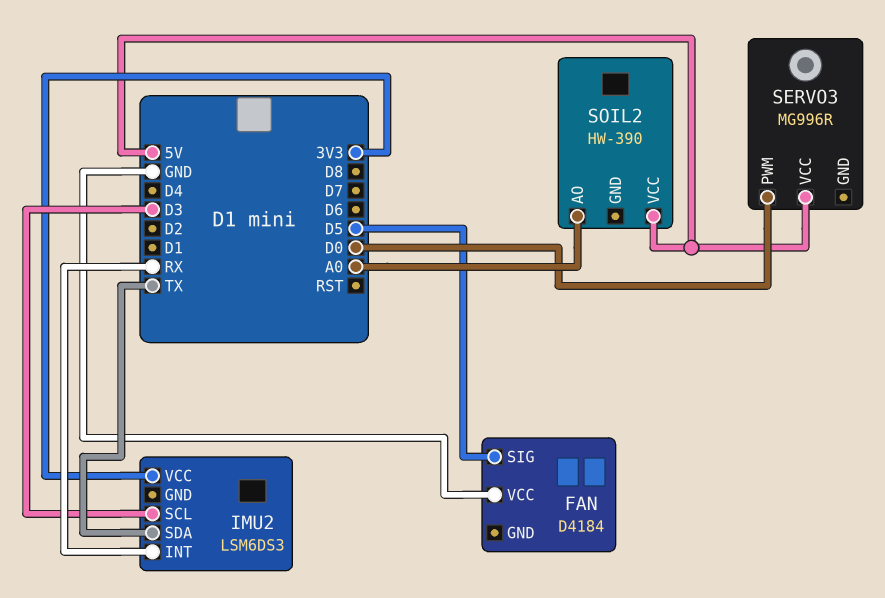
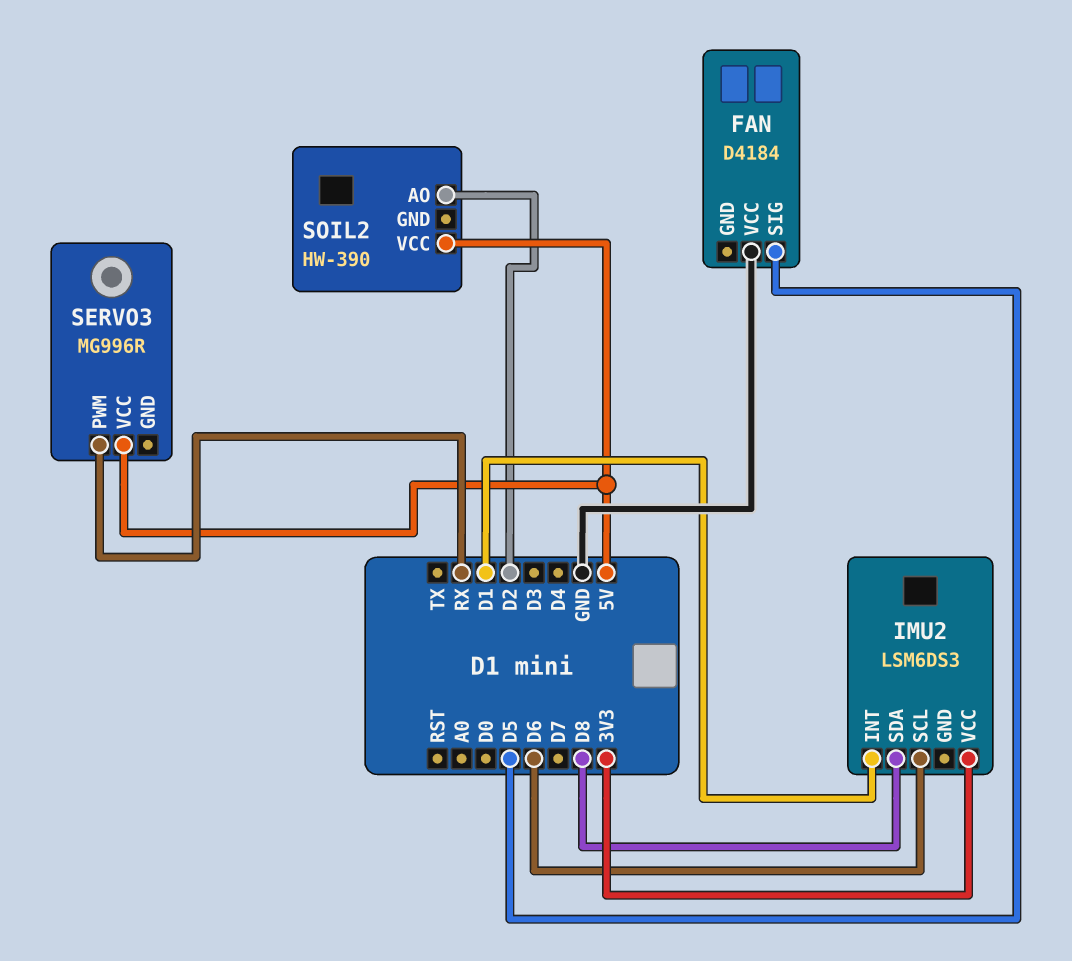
IMU2 pin INT: RX -> D1
IMU2 pin SCL: D3 -> D6
IMU2 pin SDA: TX -> D8
SERVO3 pin PWM: D0 -> RX
SOIL2 pin AO: A0 -> D2

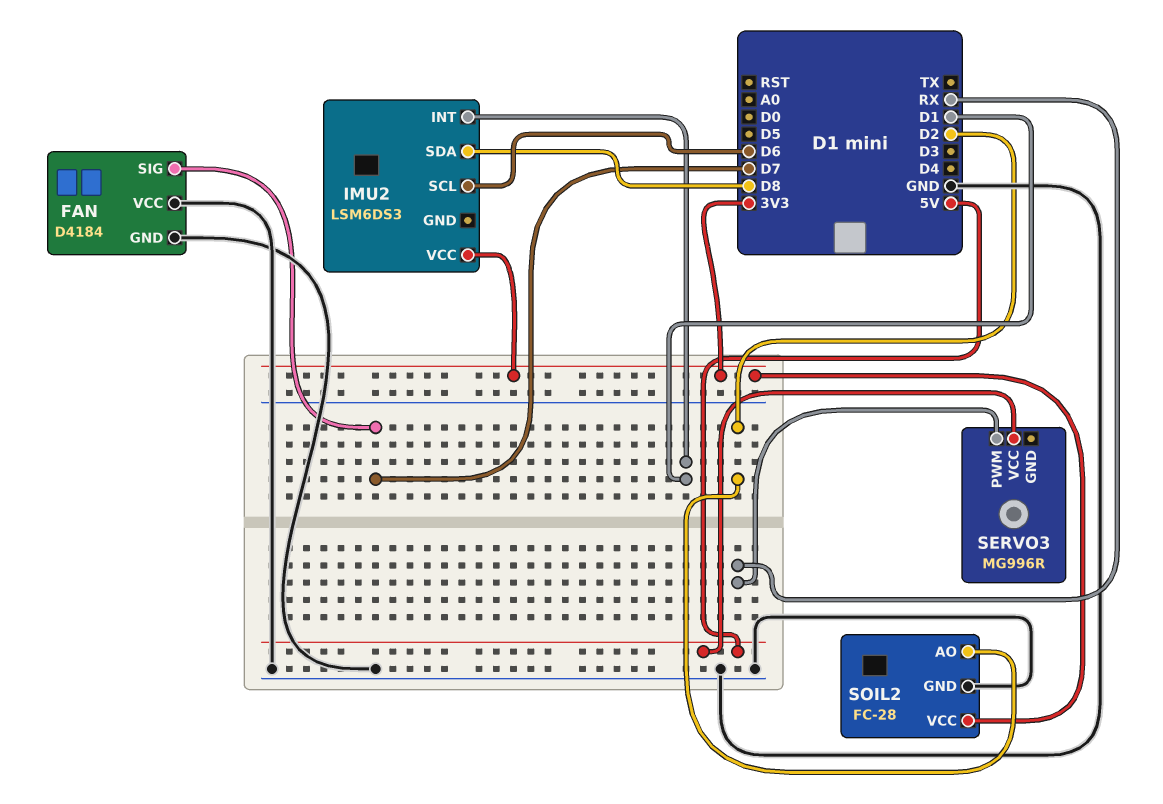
FAN pin GND: none -> GND
FAN pin SIG: D5 -> D7
SOIL2: HW-390 -> FC-28
SOIL2 pin GND: none -> GND
SOIL2 pin VCC: 5V -> 3V3

